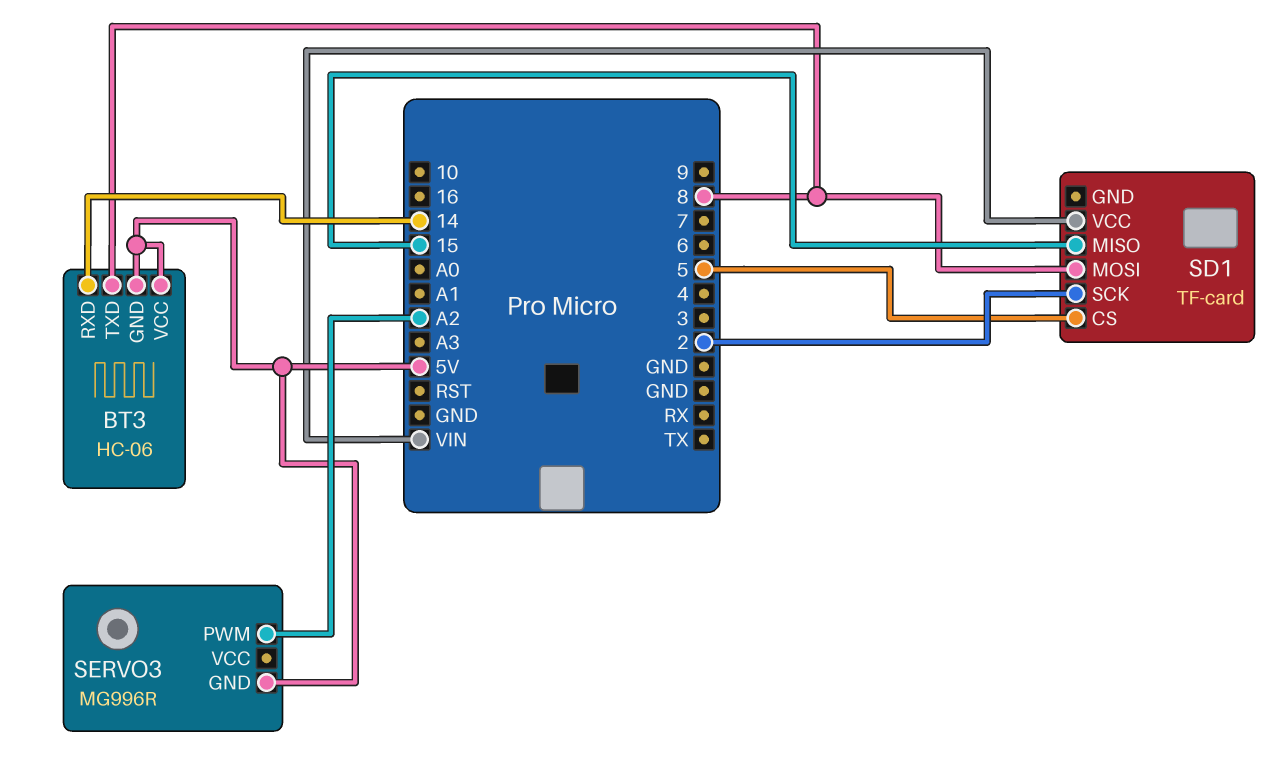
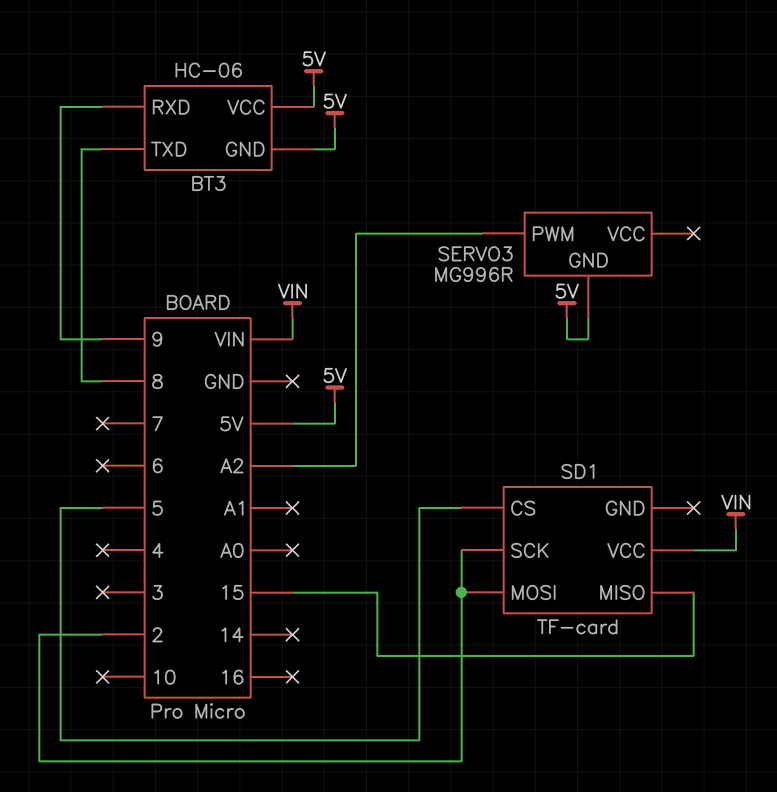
BT3 pin RXD: 14 -> 9
SD1 pin MOSI: 8 -> 2

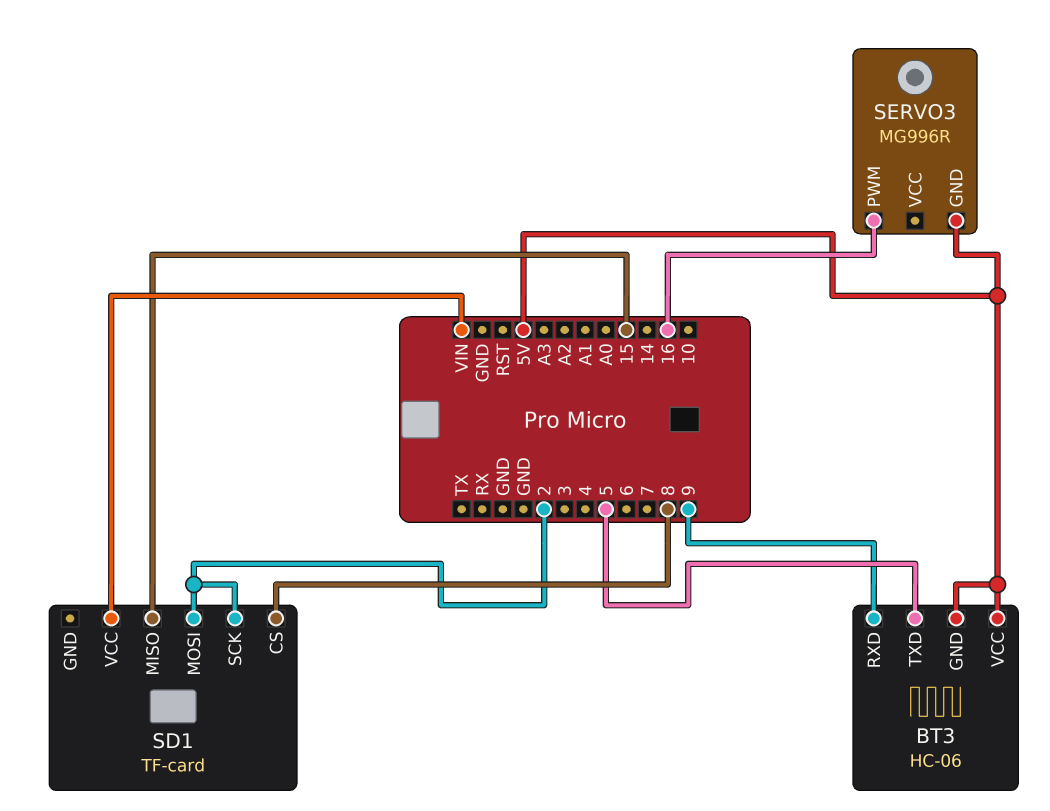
BT3 pin TXD: 8 -> 5
SD1 pin CS: 5 -> 8
SERVO3 pin PWM: A2 -> 16

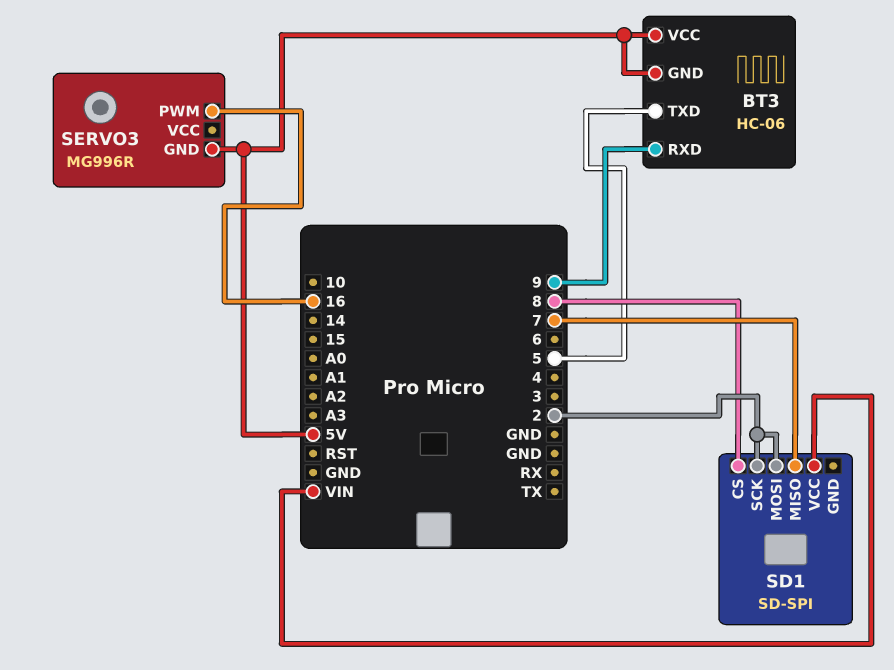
SD1: TF-card -> SD-SPI
SD1 pin MISO: 15 -> 7

